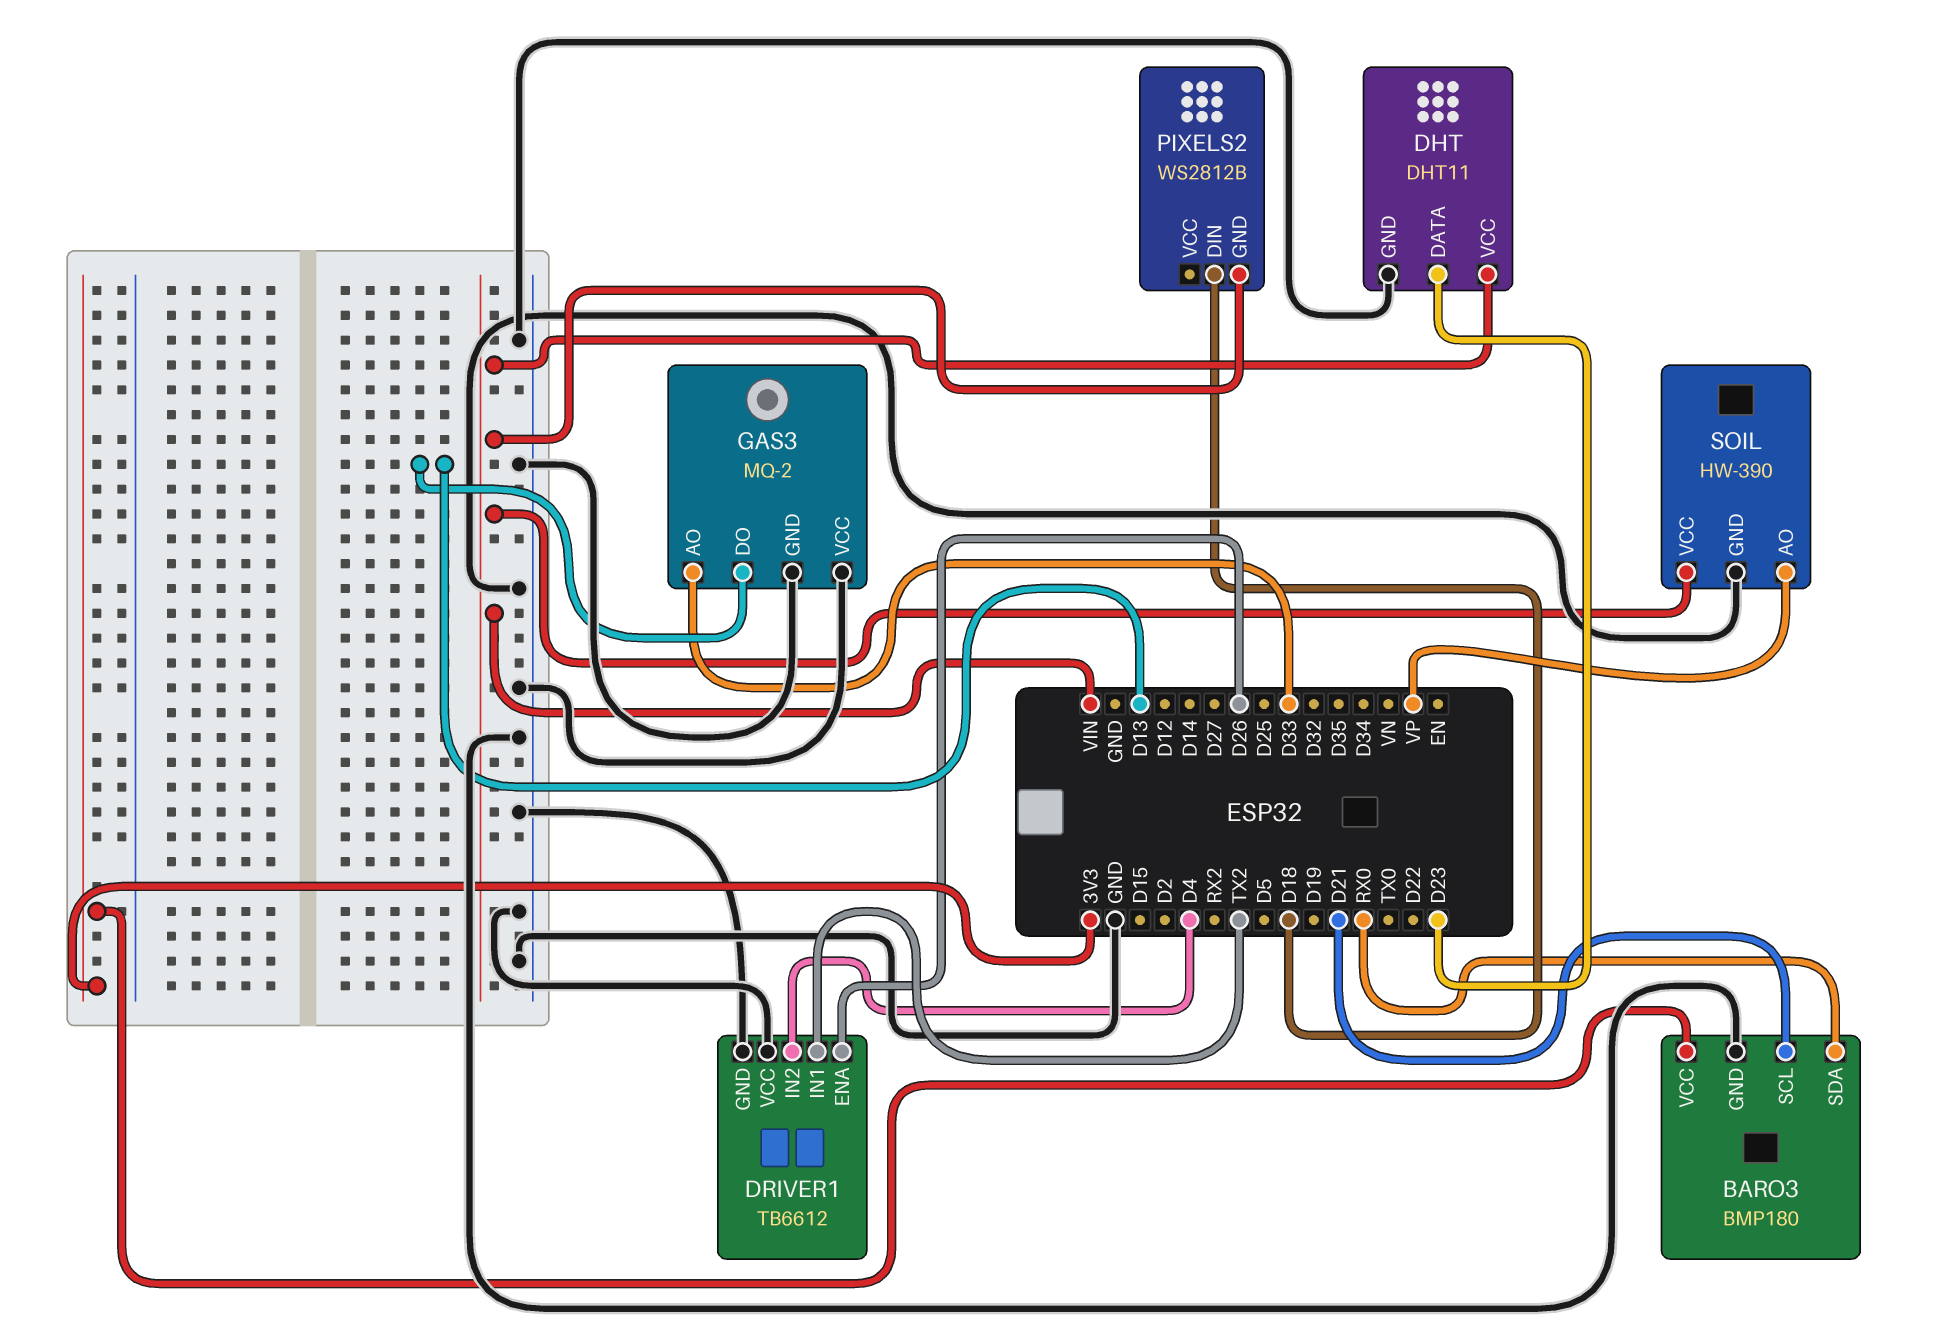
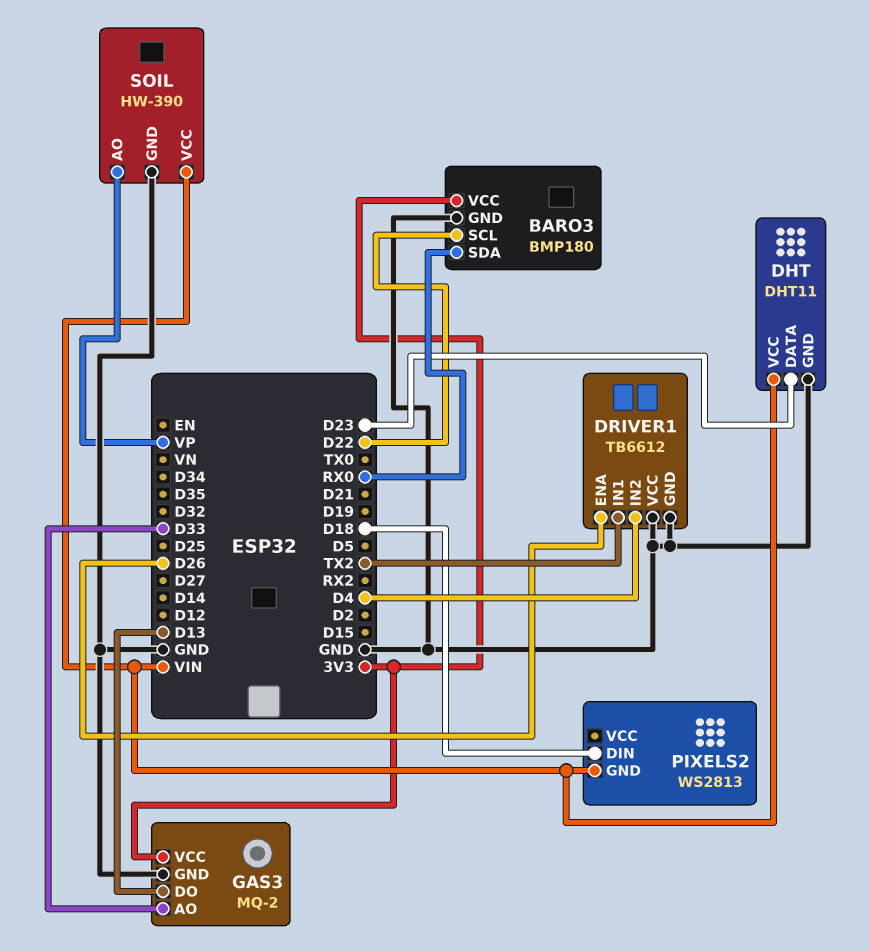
BARO3 pin SCL: D21 -> D22
GAS3 pin VCC: GND -> 3V3
PIXELS2: WS2812B -> WS2813

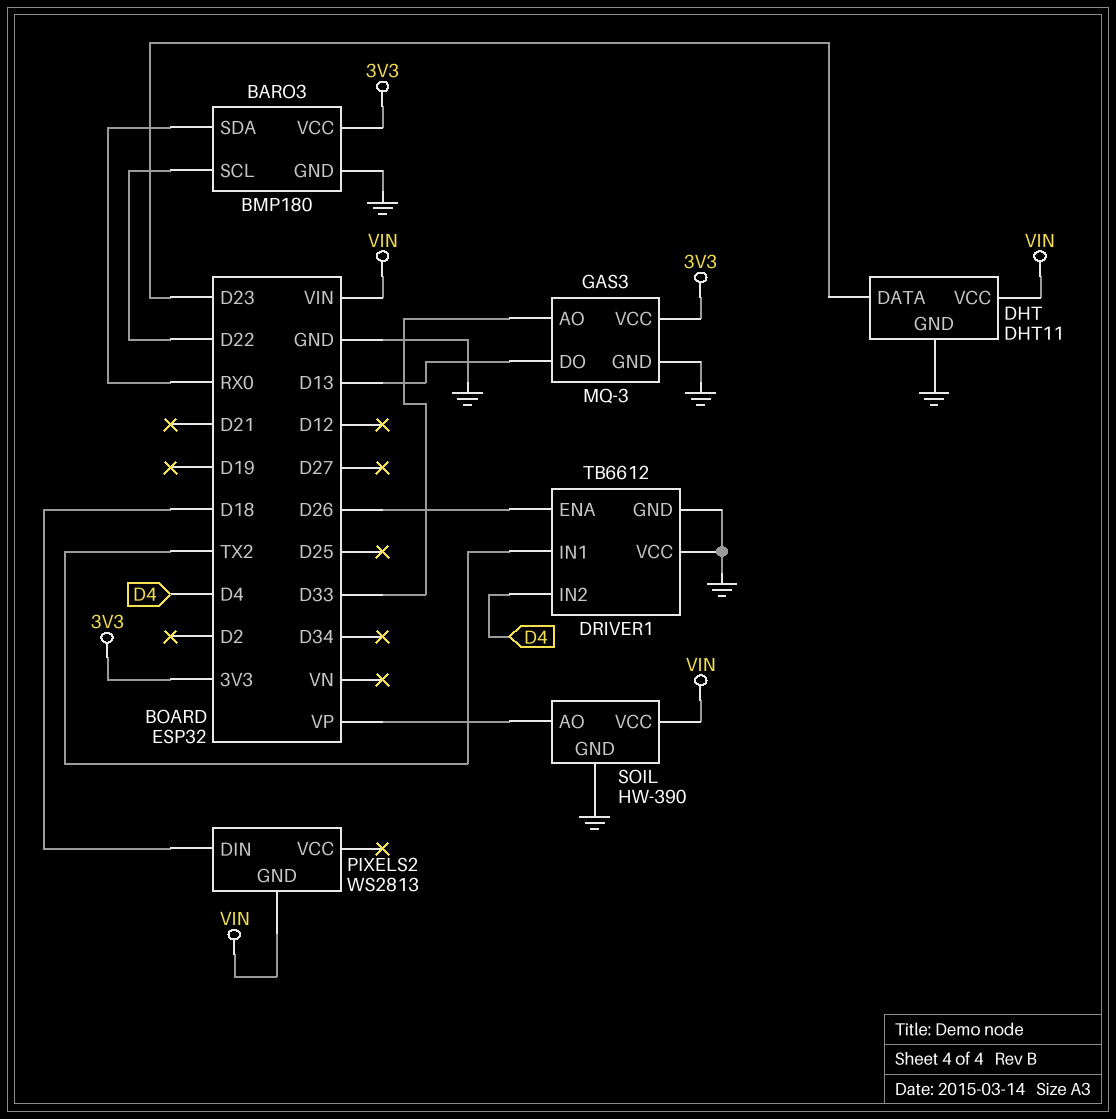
GAS3: MQ-2 -> MQ-3

